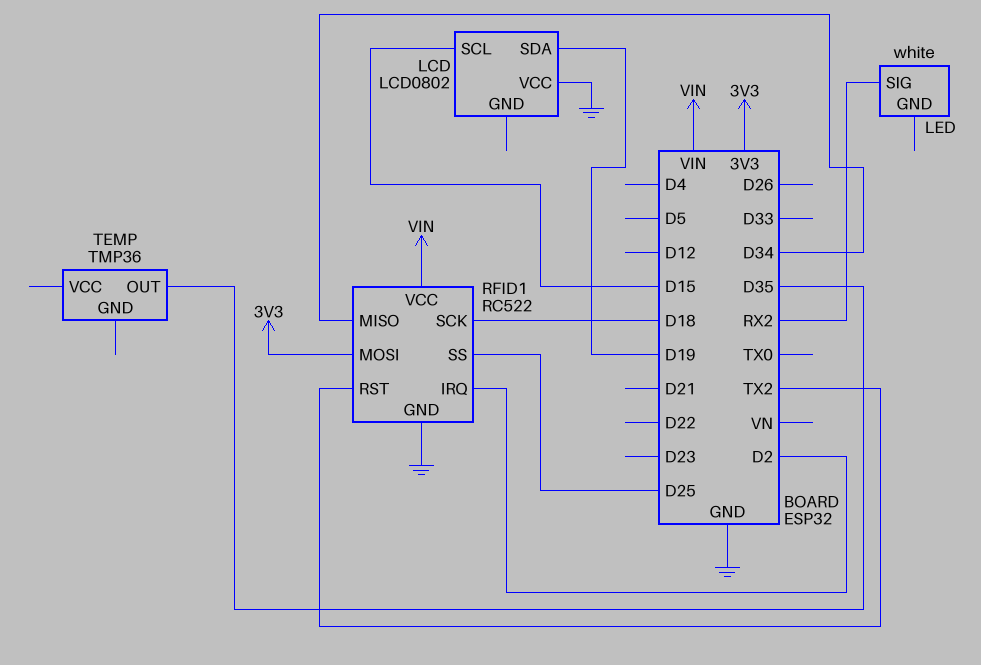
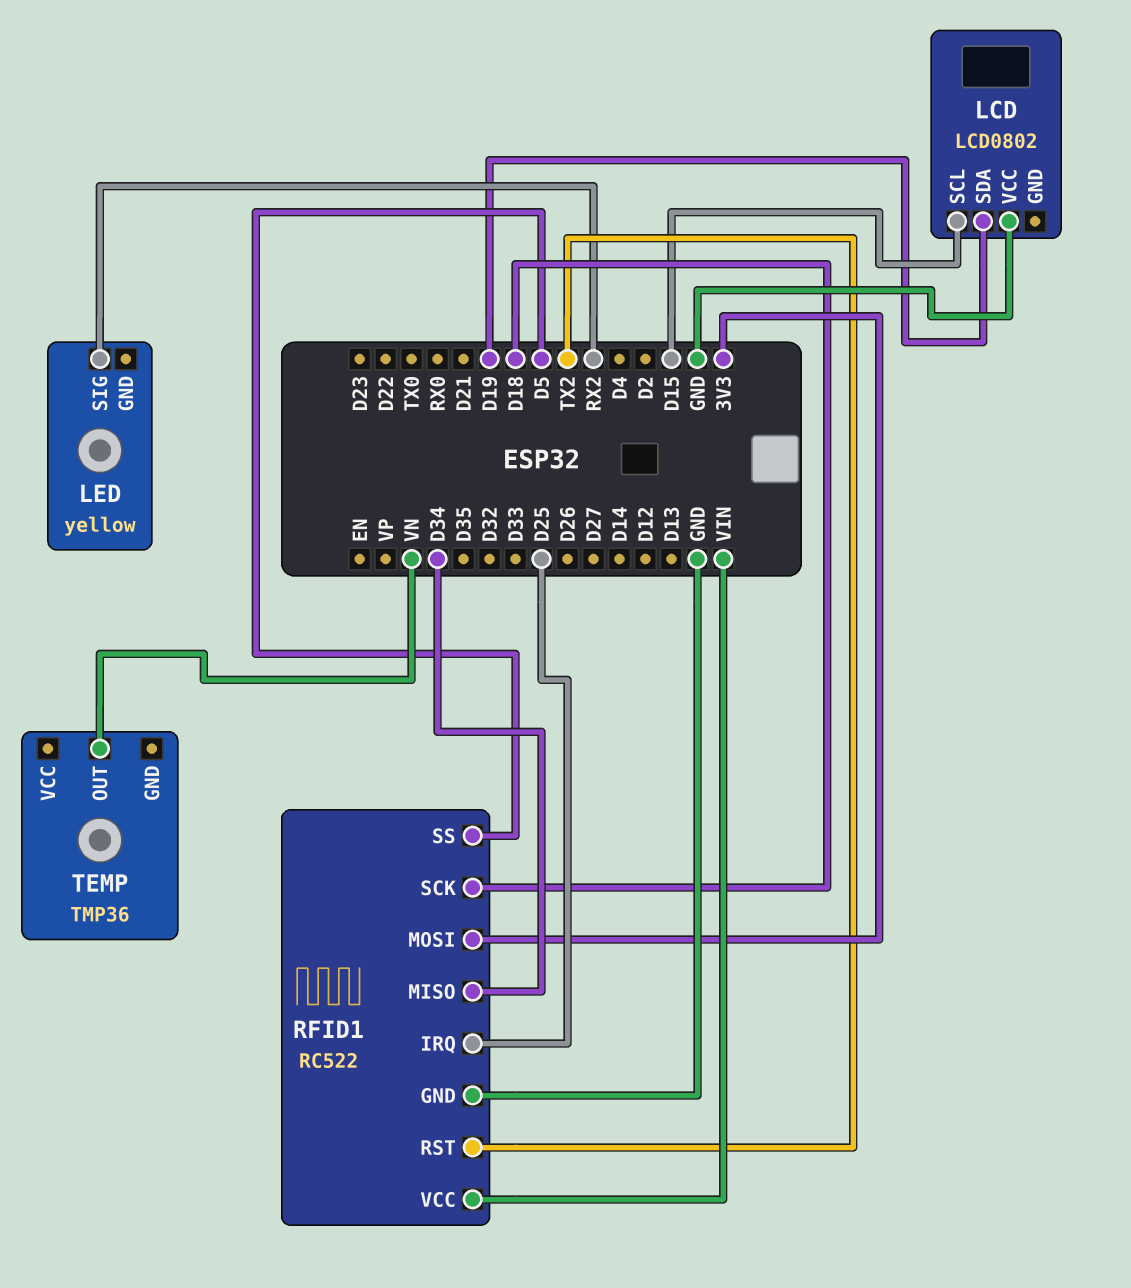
LED: white -> yellow
RFID1 pin IRQ: D2 -> D25
RFID1 pin SS: D25 -> D5
TEMP pin OUT: D35 -> VN

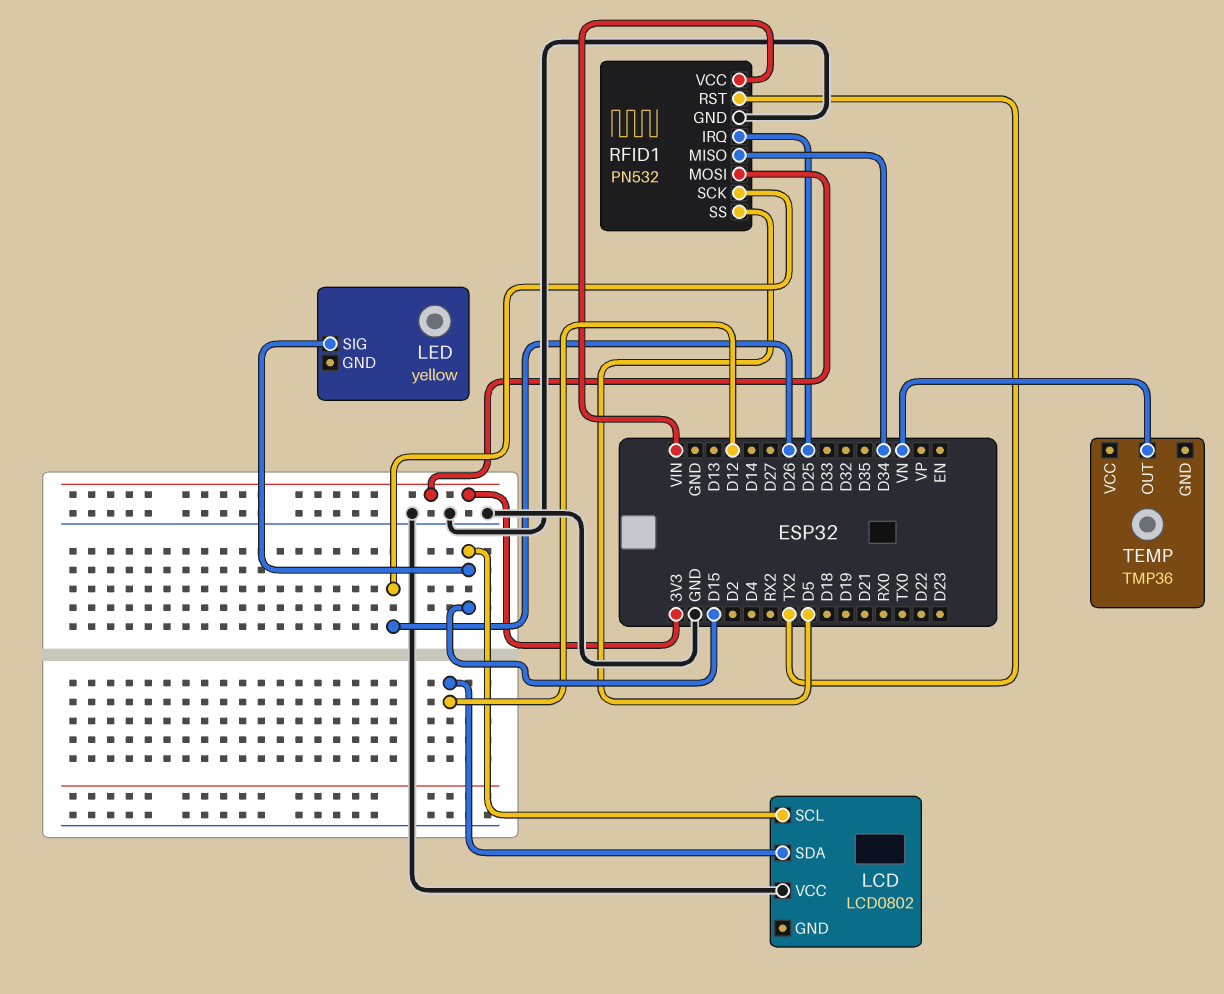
LCD pin SDA: D19 -> D12
LED pin SIG: RX2 -> D15
RFID1: RC522 -> PN532
RFID1 pin SCK: D18 -> D26

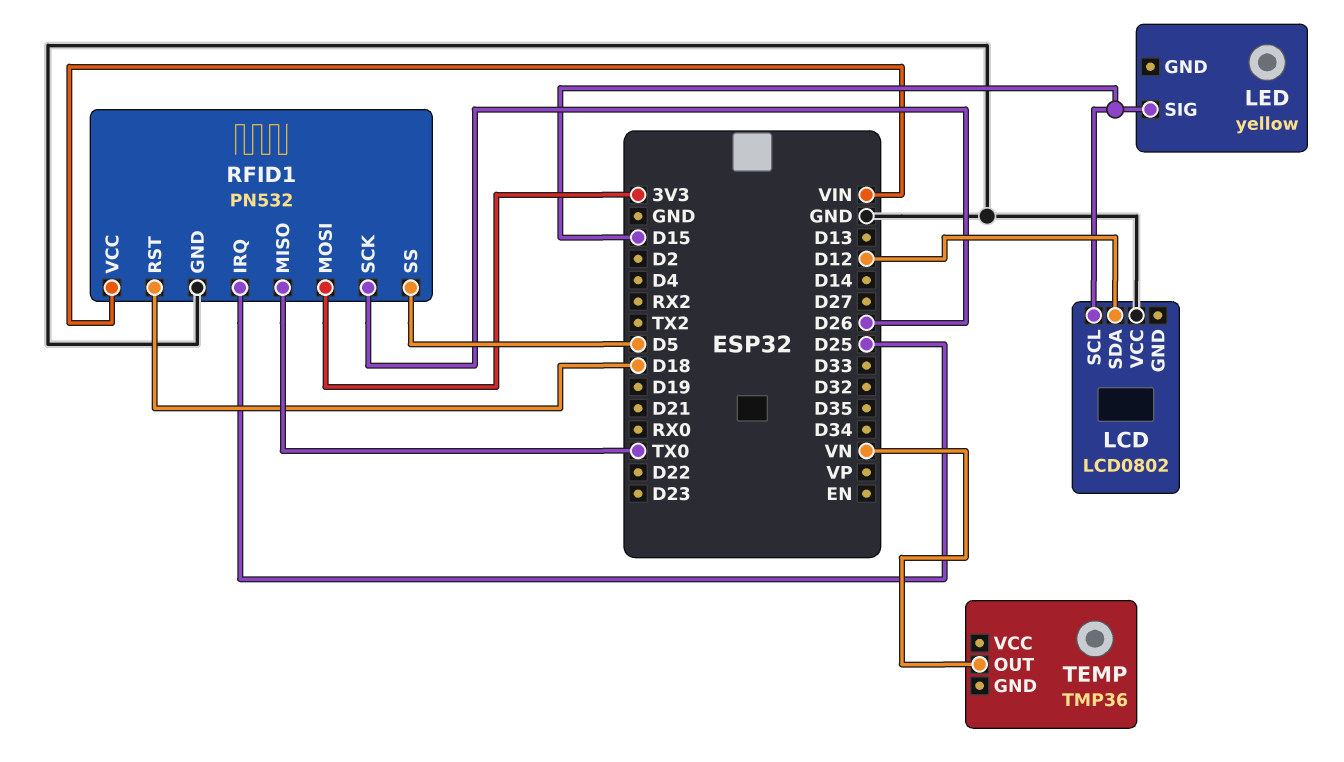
RFID1 pin MISO: D34 -> TX0
RFID1 pin RST: TX2 -> D18

